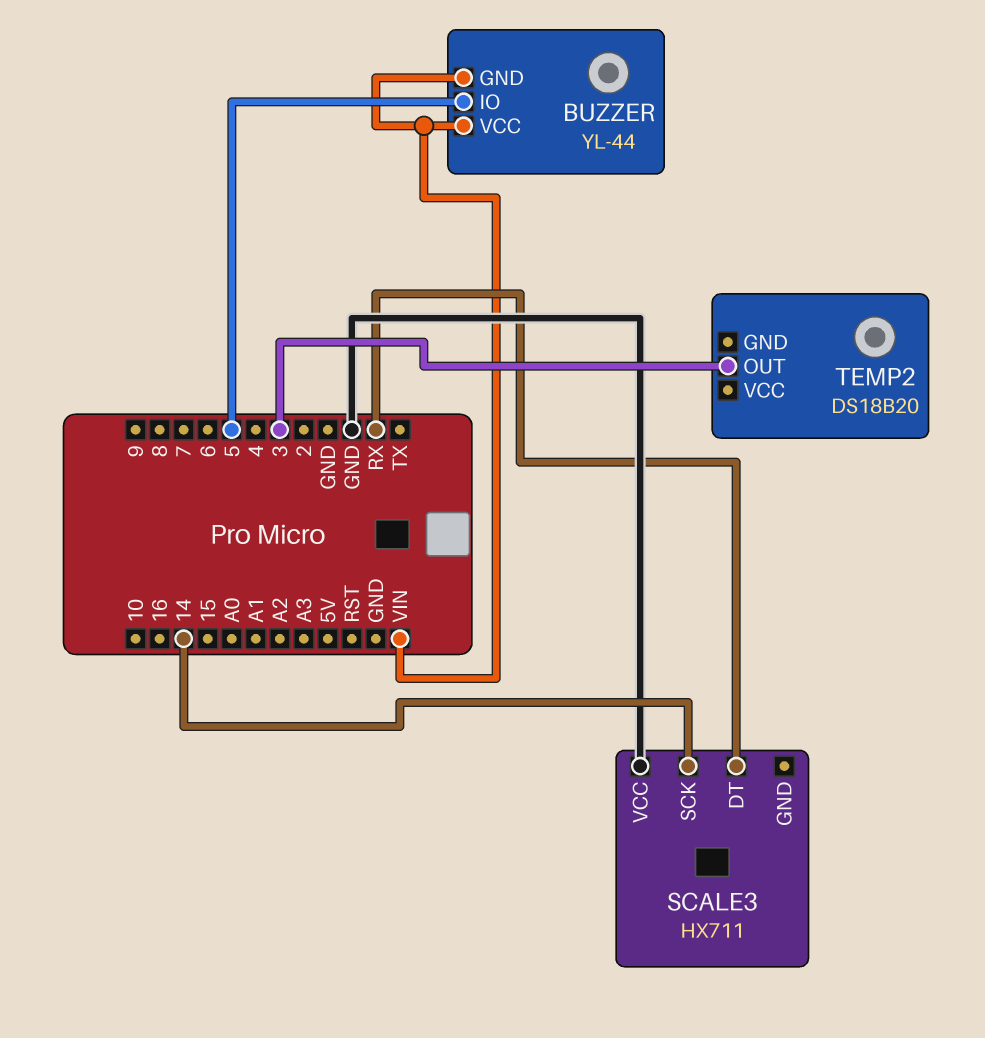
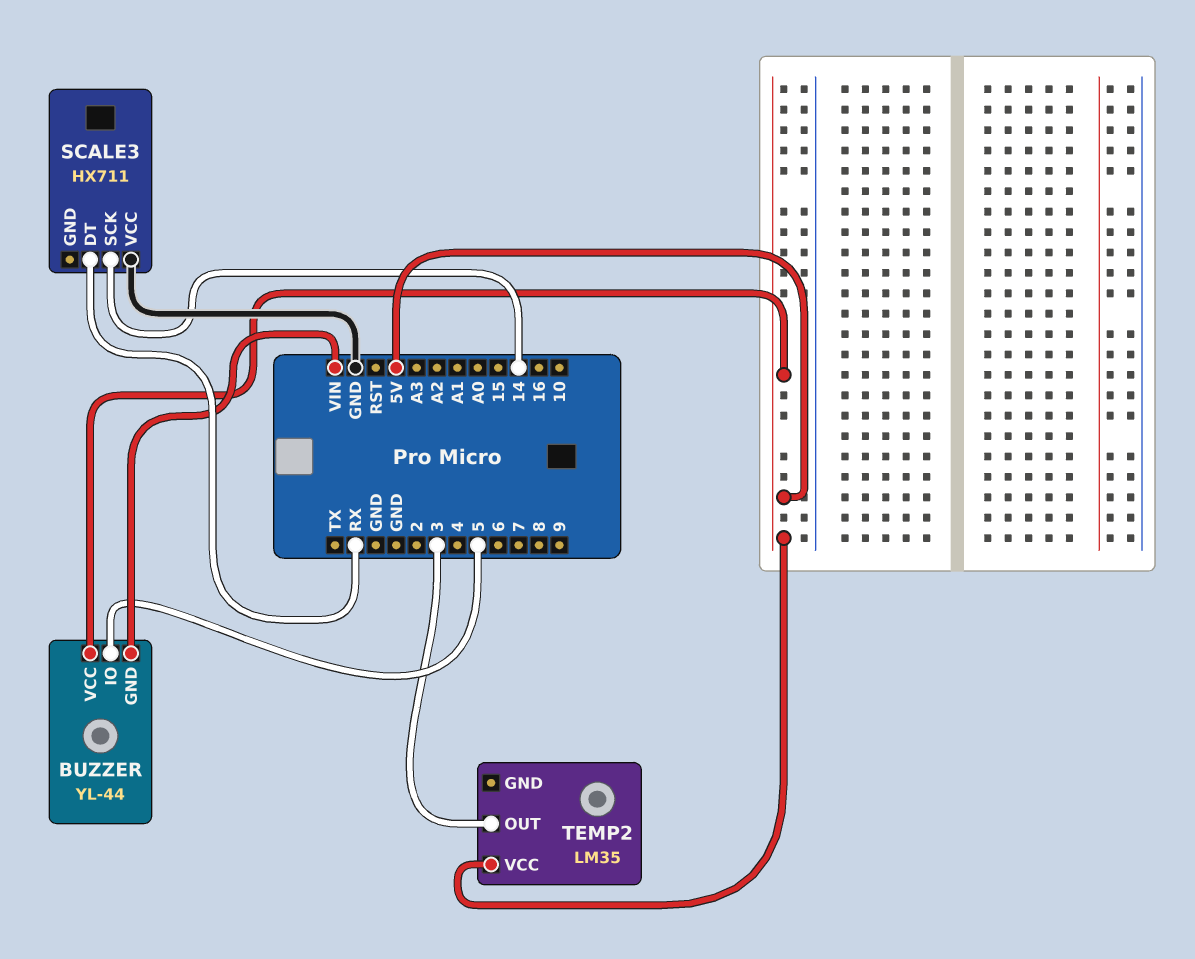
BUZZER pin VCC: VIN -> 5V
TEMP2: DS18B20 -> LM35
TEMP2 pin VCC: none -> 5V

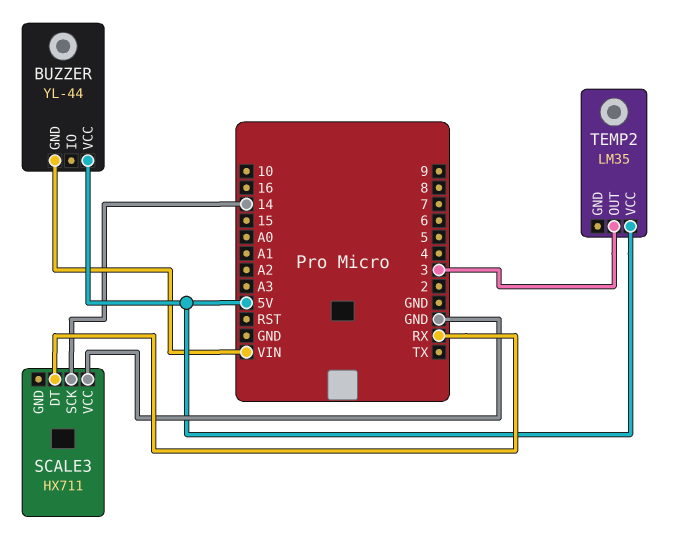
BUZZER pin IO: 5 -> none

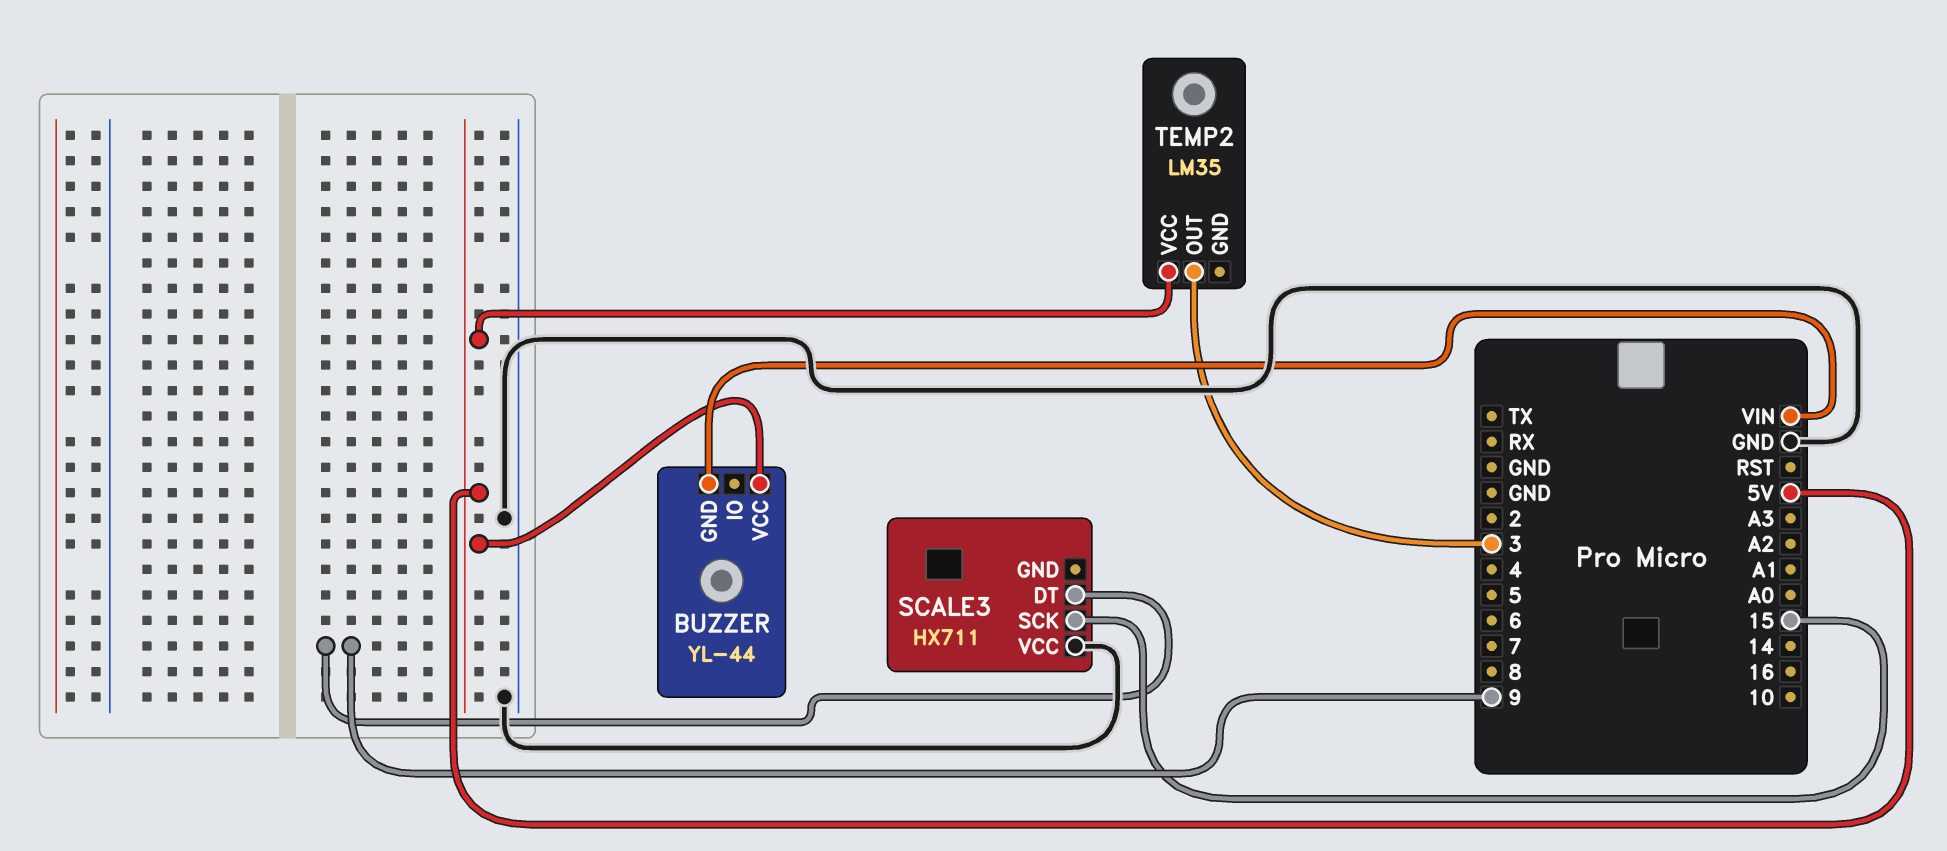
SCALE3 pin DT: RX -> 9
SCALE3 pin SCK: 14 -> 15

